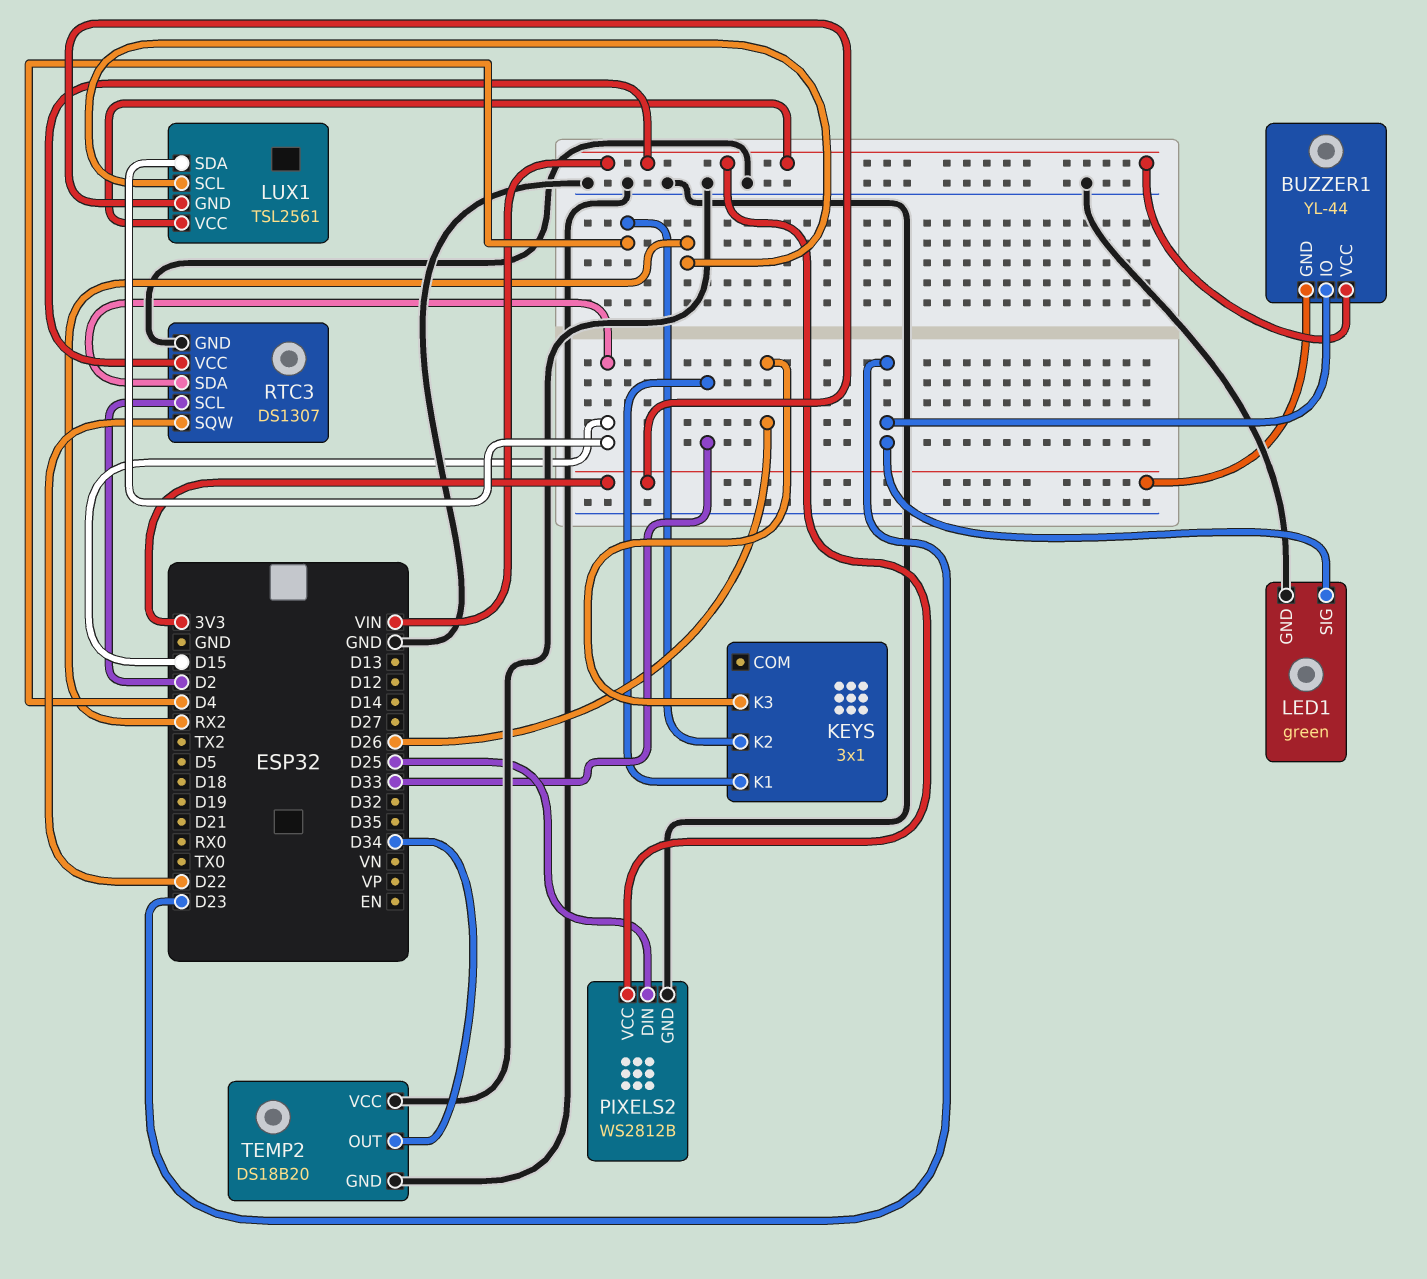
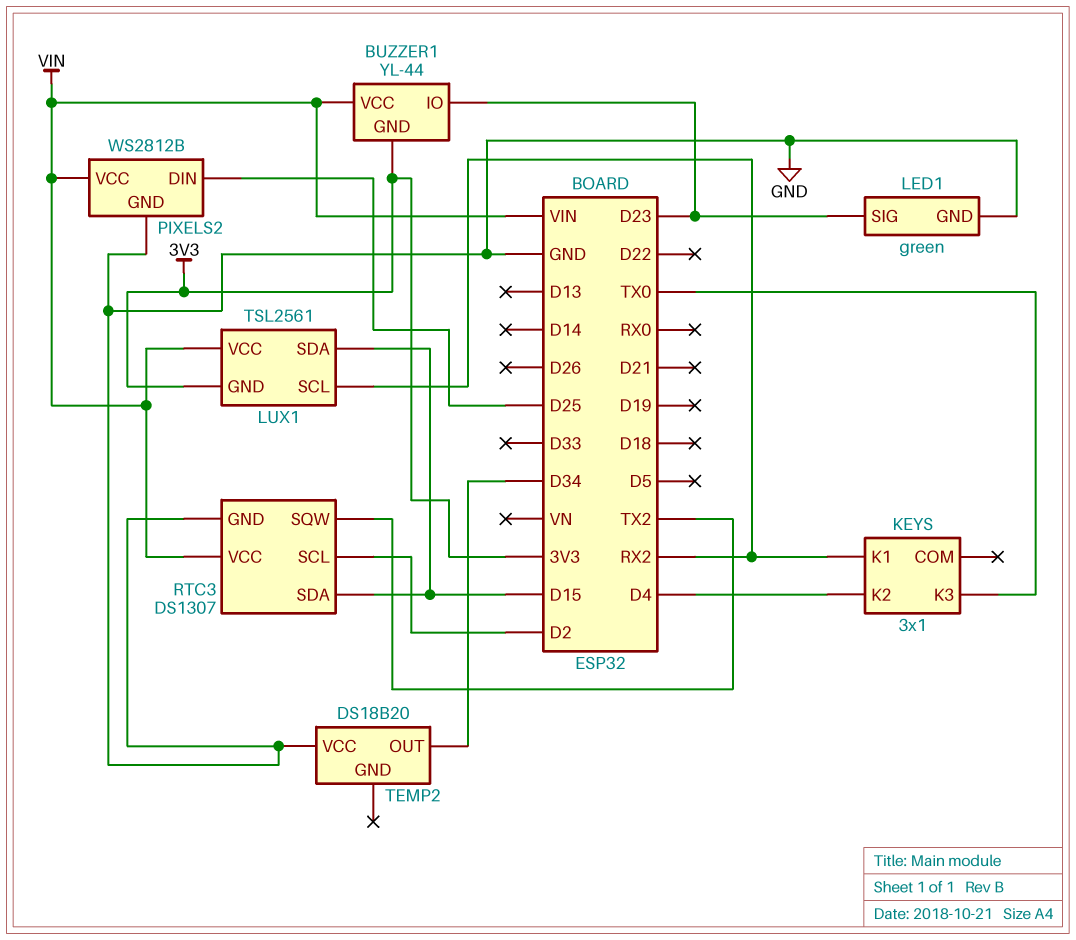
KEYS pin K1: D33 -> RX2
KEYS pin K3: D26 -> TX0
RTC3 pin SQW: D22 -> TX2
TEMP2 pin GND: GND -> none

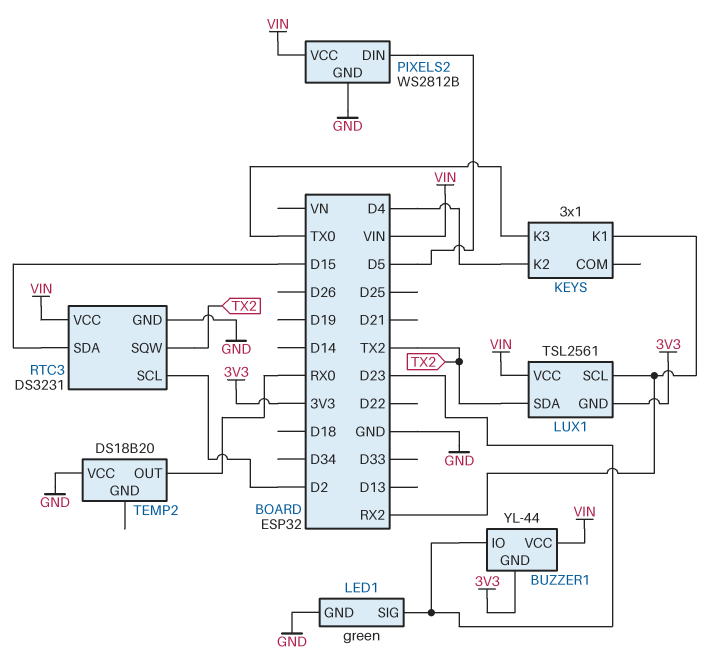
LUX1 pin SDA: D15 -> TX2
PIXELS2 pin DIN: D25 -> D5
RTC3: DS1307 -> DS3231
TEMP2 pin OUT: D34 -> RX0

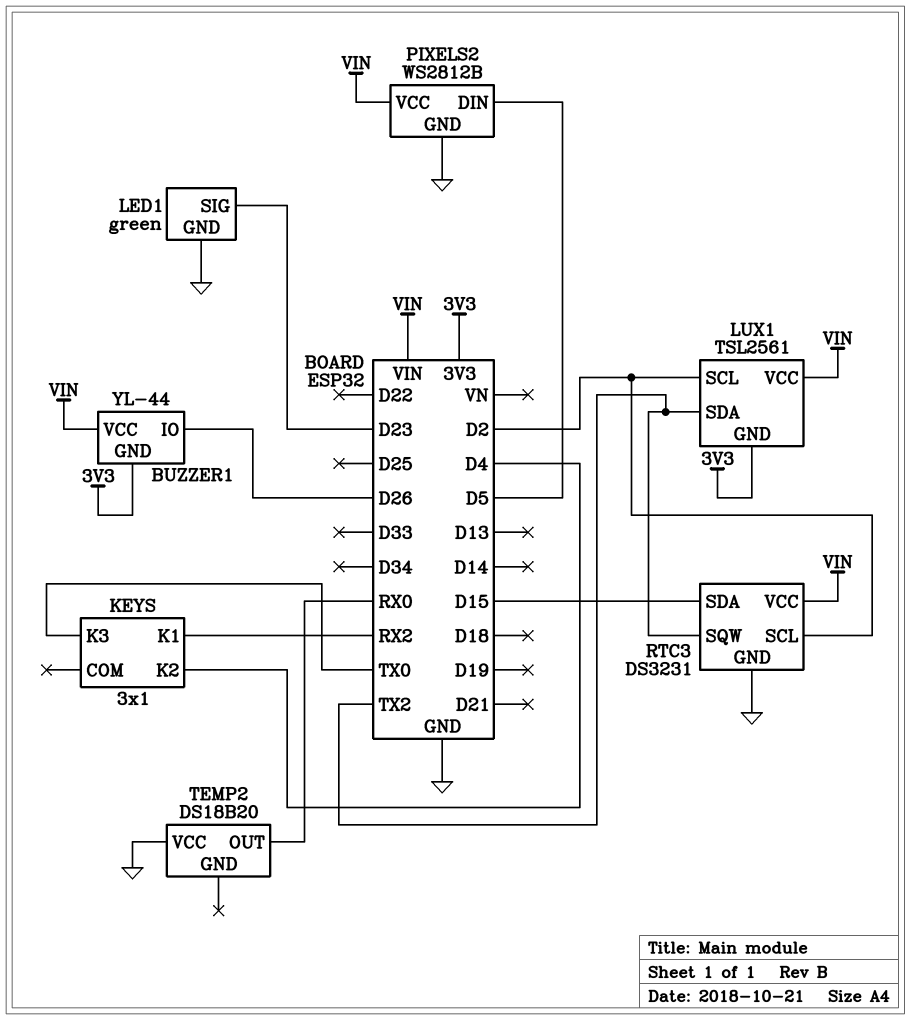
BUZZER1 pin IO: D23 -> D26
LUX1 pin SCL: RX2 -> D2

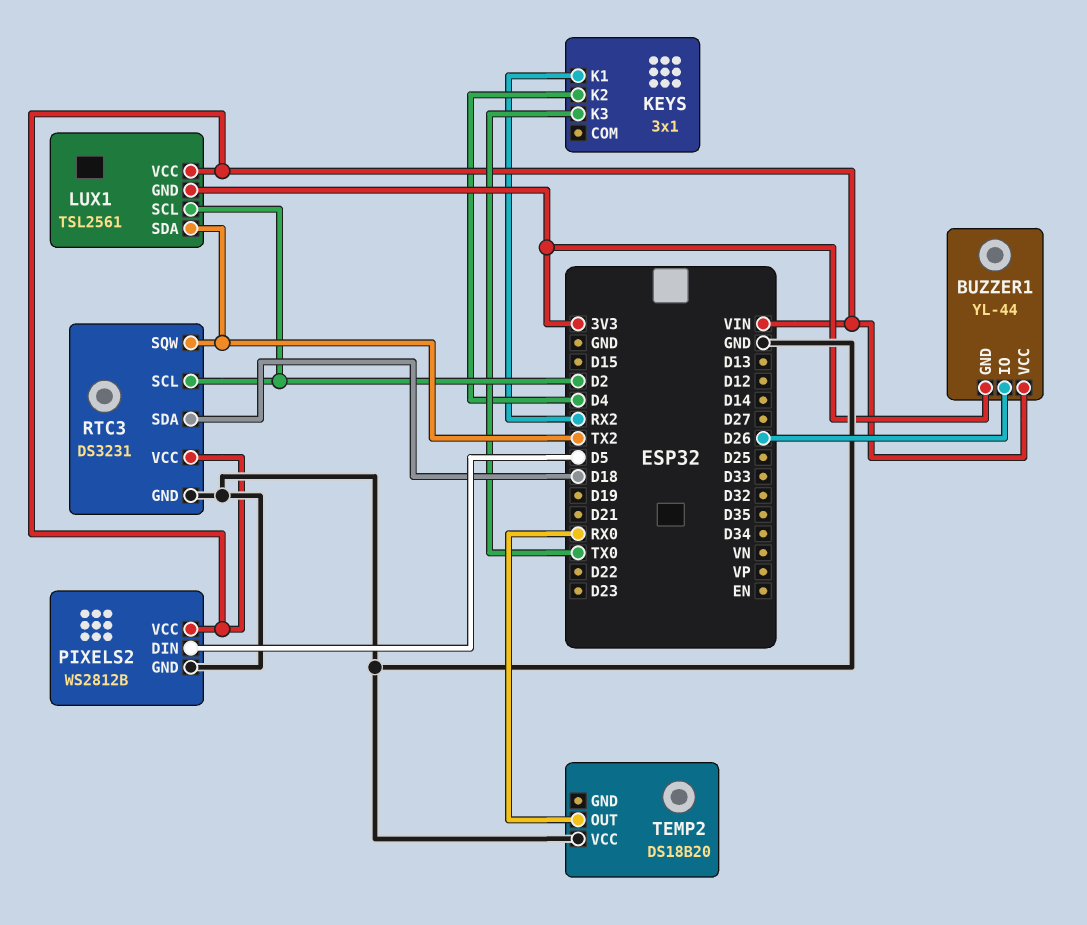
LED1: green -> none
LED1 pin GND: GND -> none
LED1 pin SIG: D23 -> none
RTC3 pin SDA: D15 -> D18

